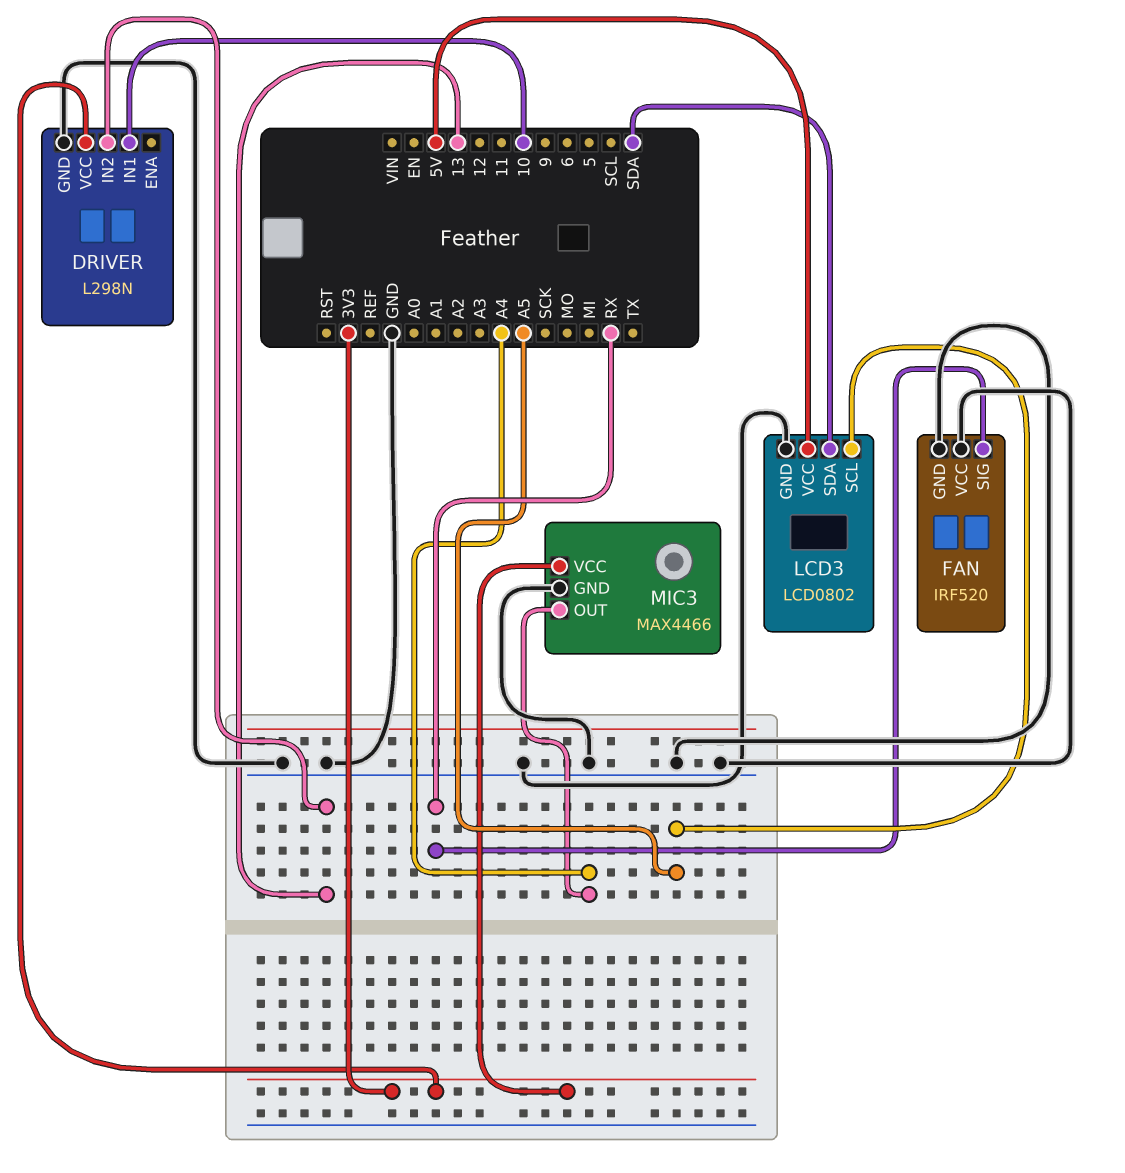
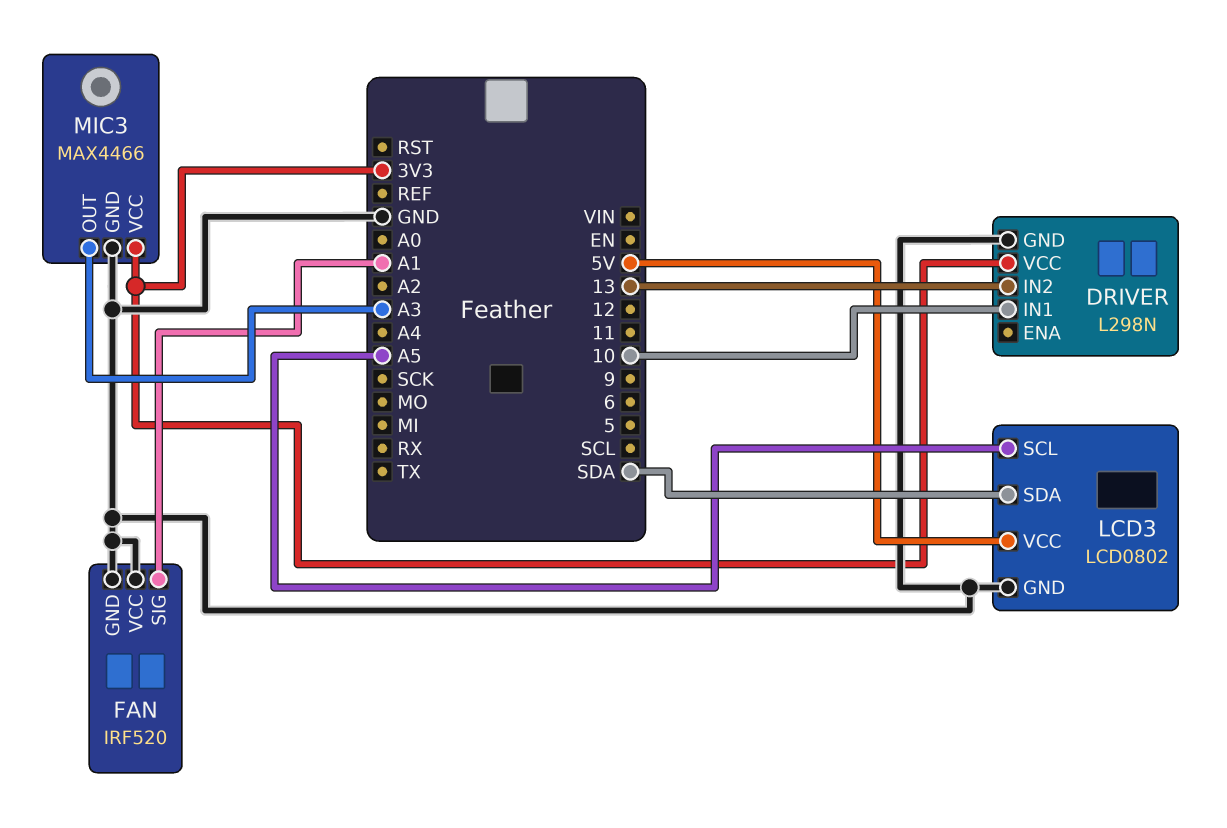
FAN pin SIG: RX -> A1
MIC3 pin OUT: A4 -> A3

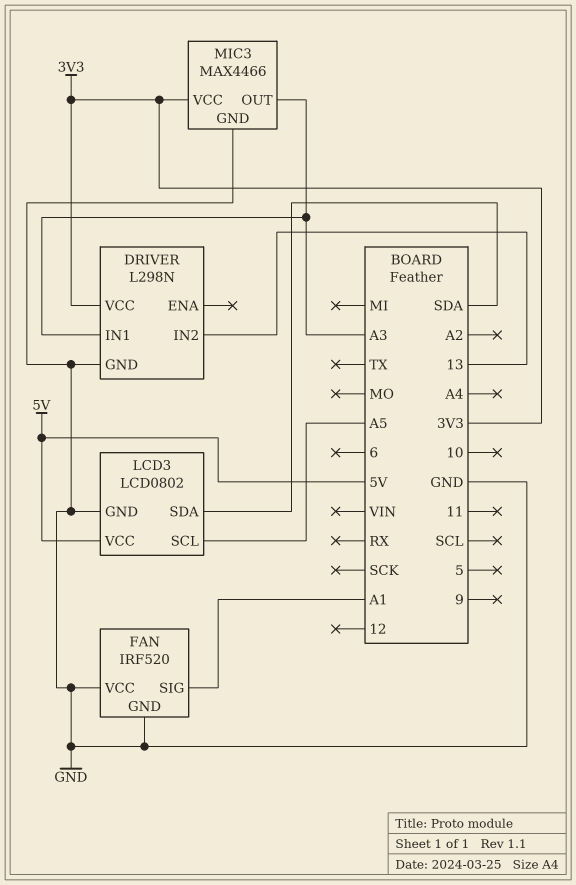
DRIVER pin IN1: 10 -> A3

